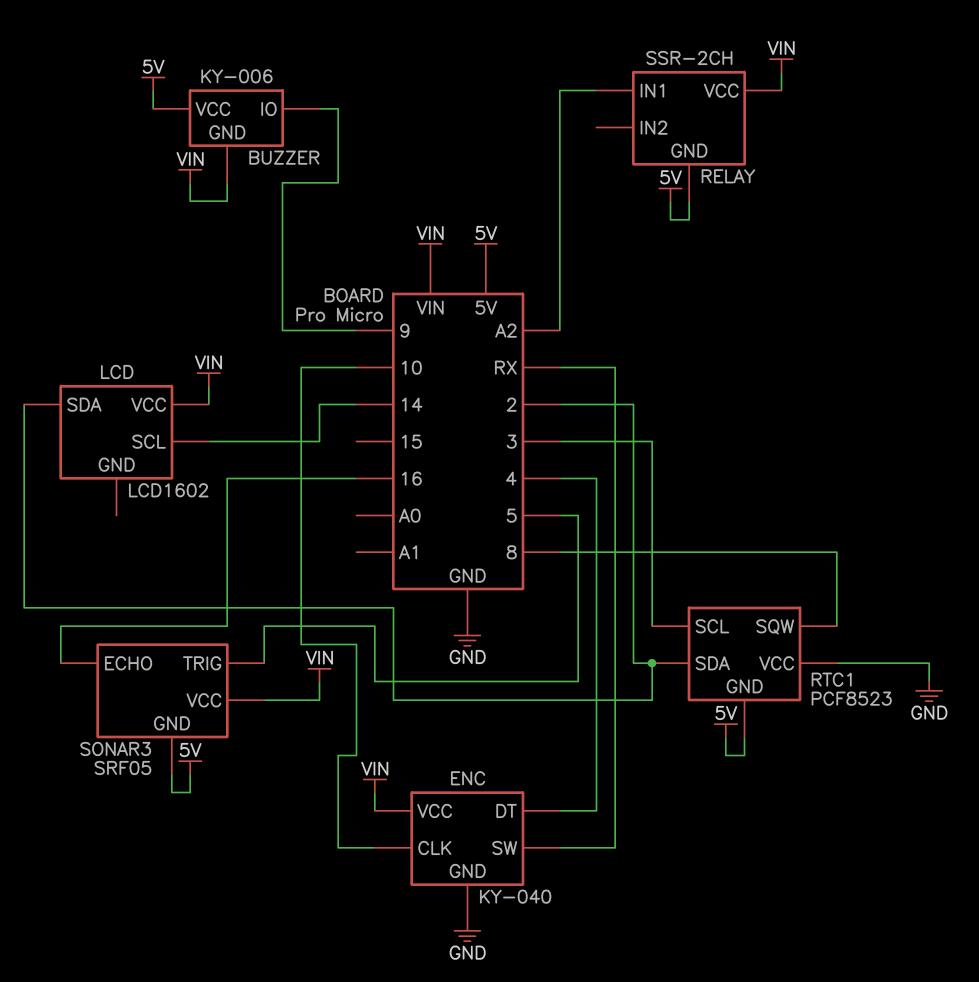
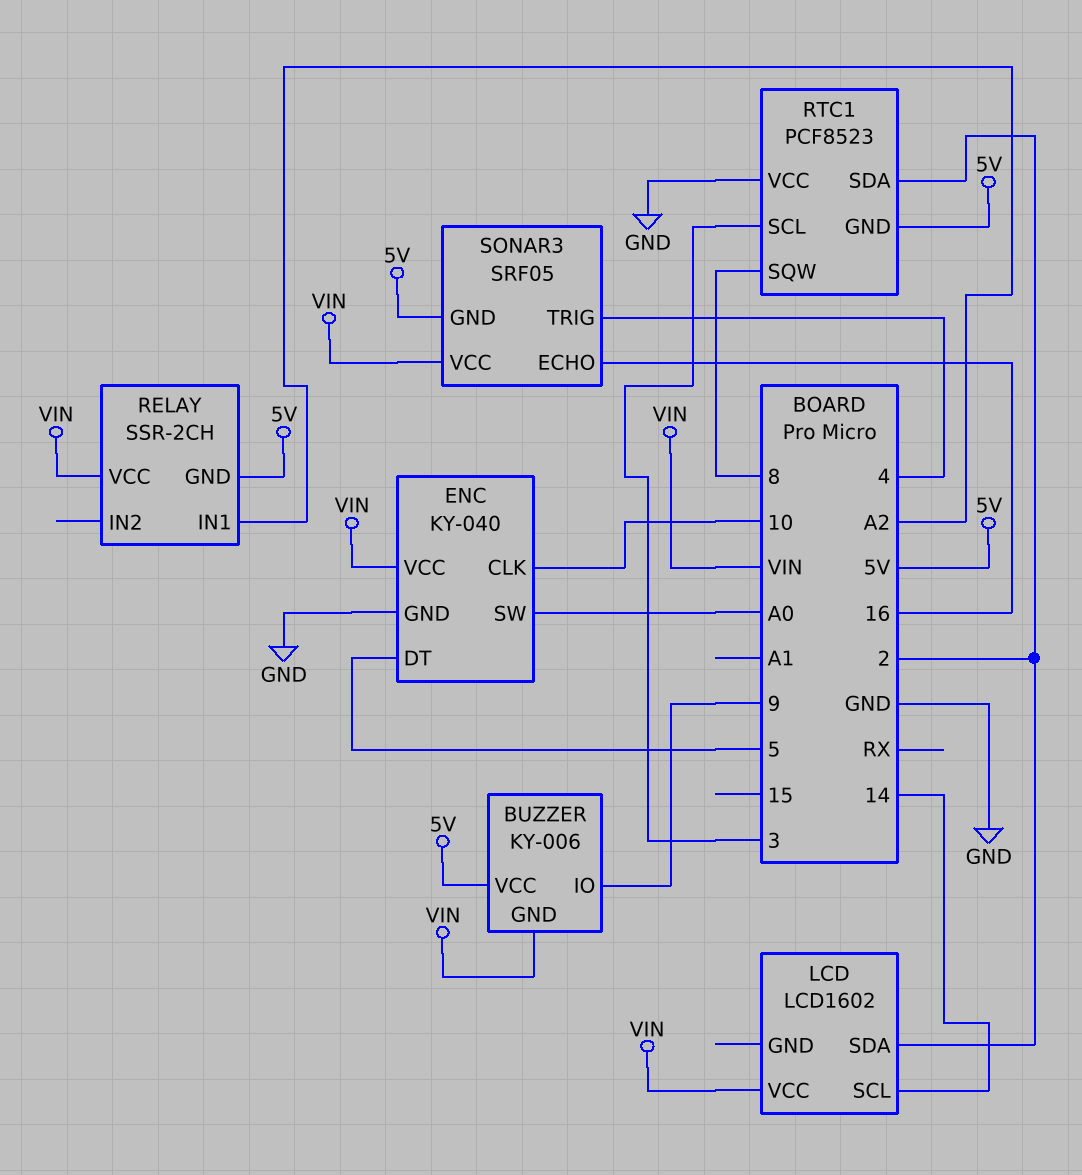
ENC pin DT: 4 -> 5
ENC pin SW: RX -> A0
SONAR3 pin TRIG: 5 -> 4

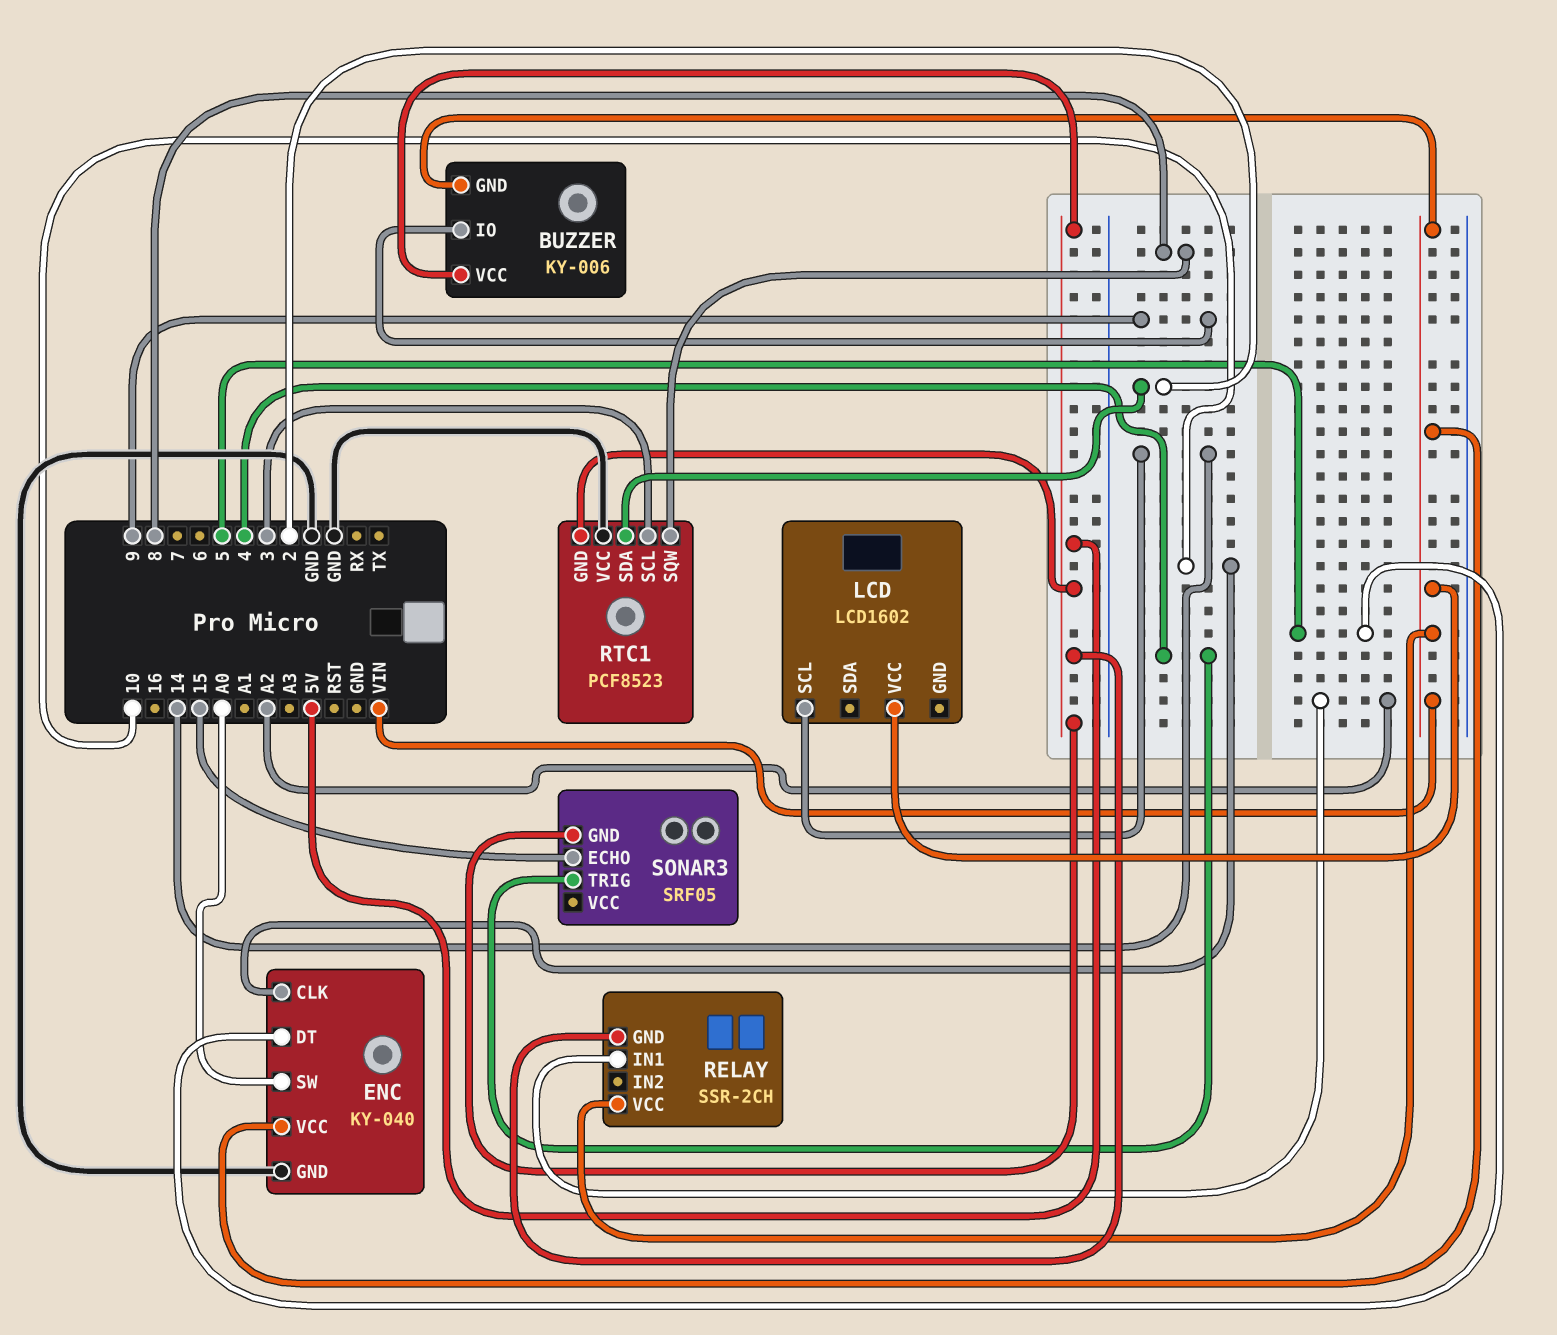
LCD pin SDA: 2 -> none
SONAR3 pin ECHO: 16 -> 15
SONAR3 pin VCC: VIN -> none

